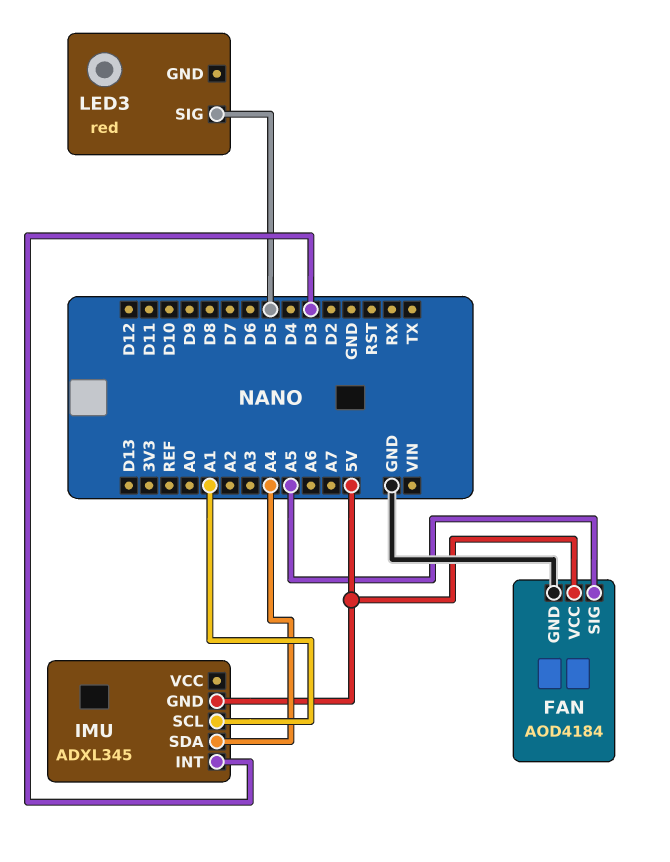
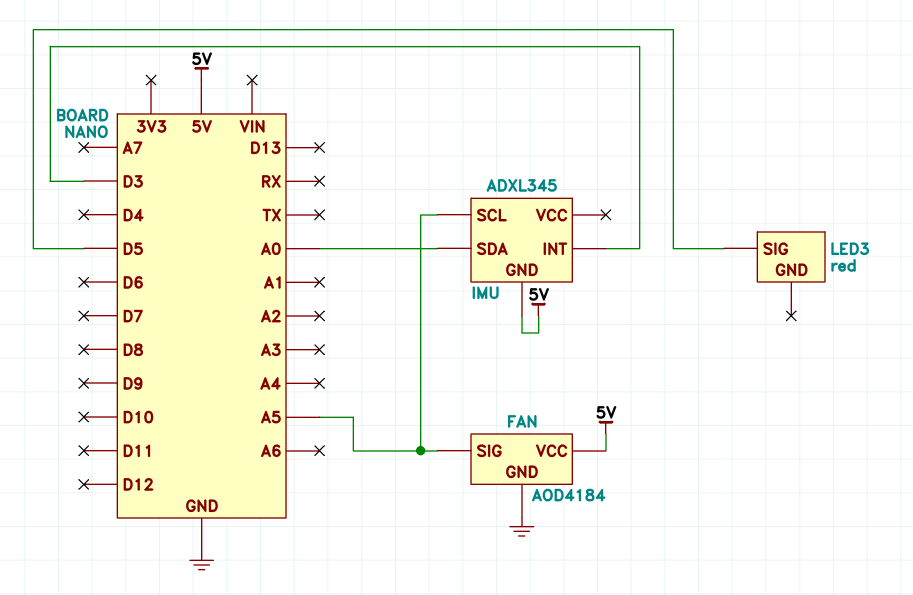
IMU pin SCL: A1 -> A5
IMU pin SDA: A4 -> A0

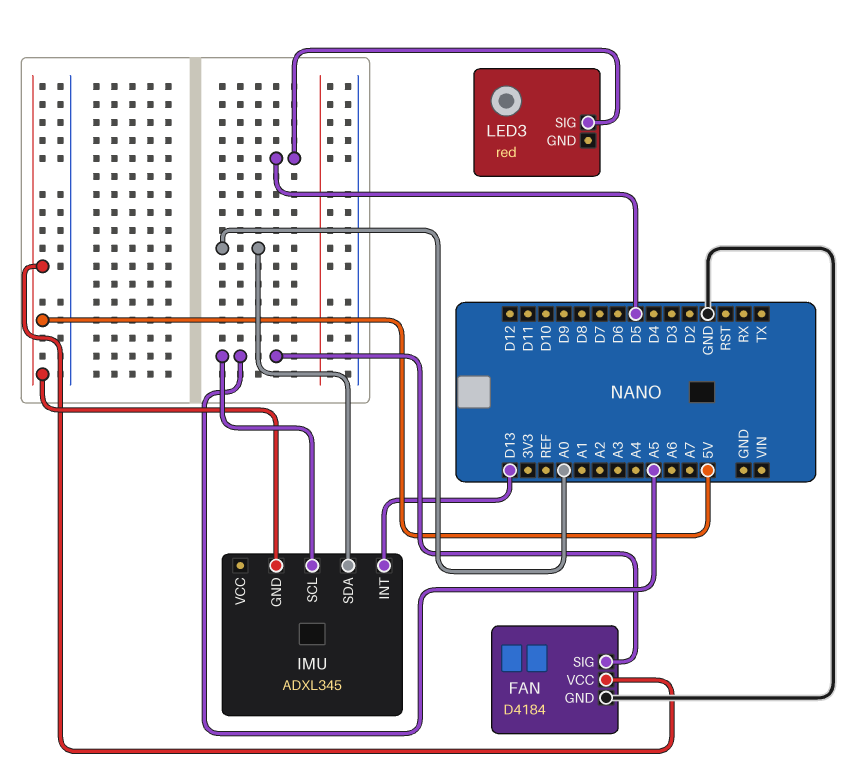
FAN: AOD4184 -> D4184
IMU pin INT: D3 -> D13

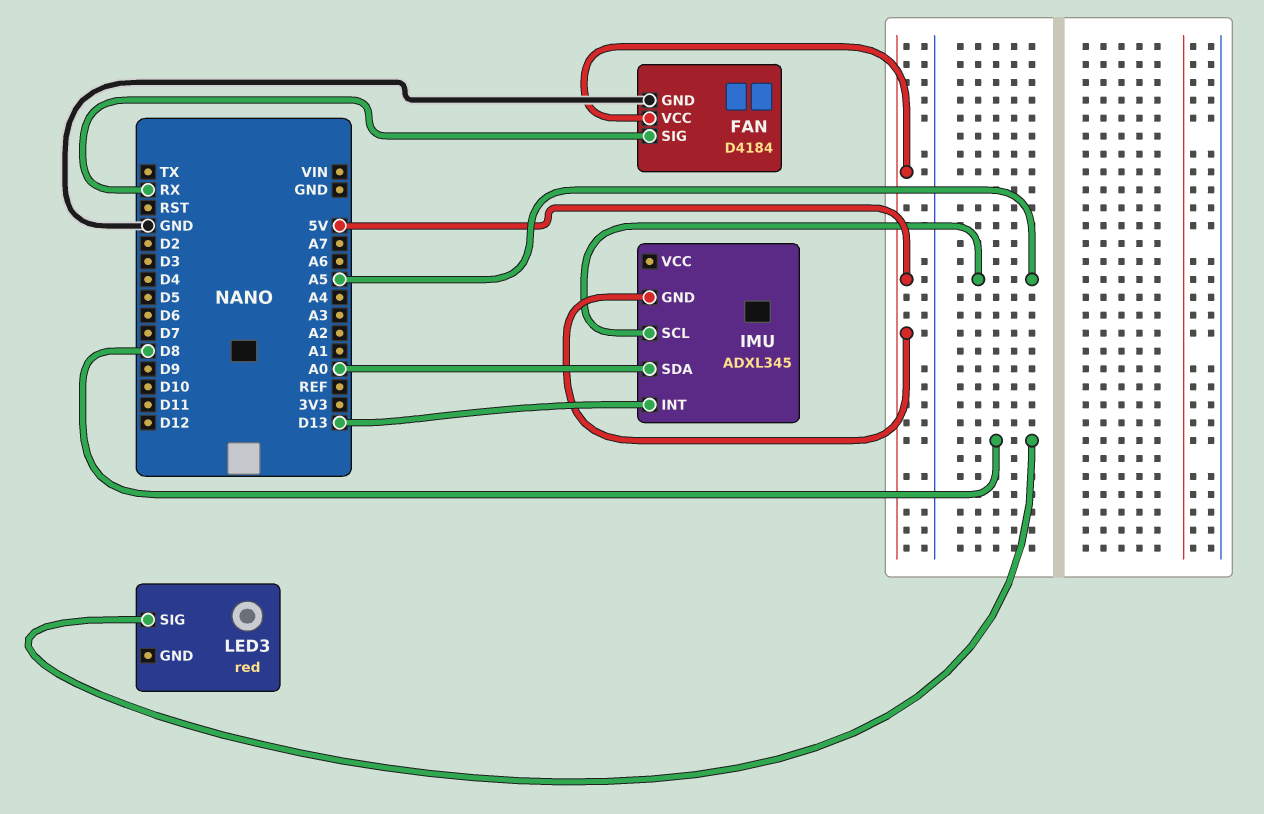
FAN pin SIG: A5 -> RX
LED3 pin SIG: D5 -> D8

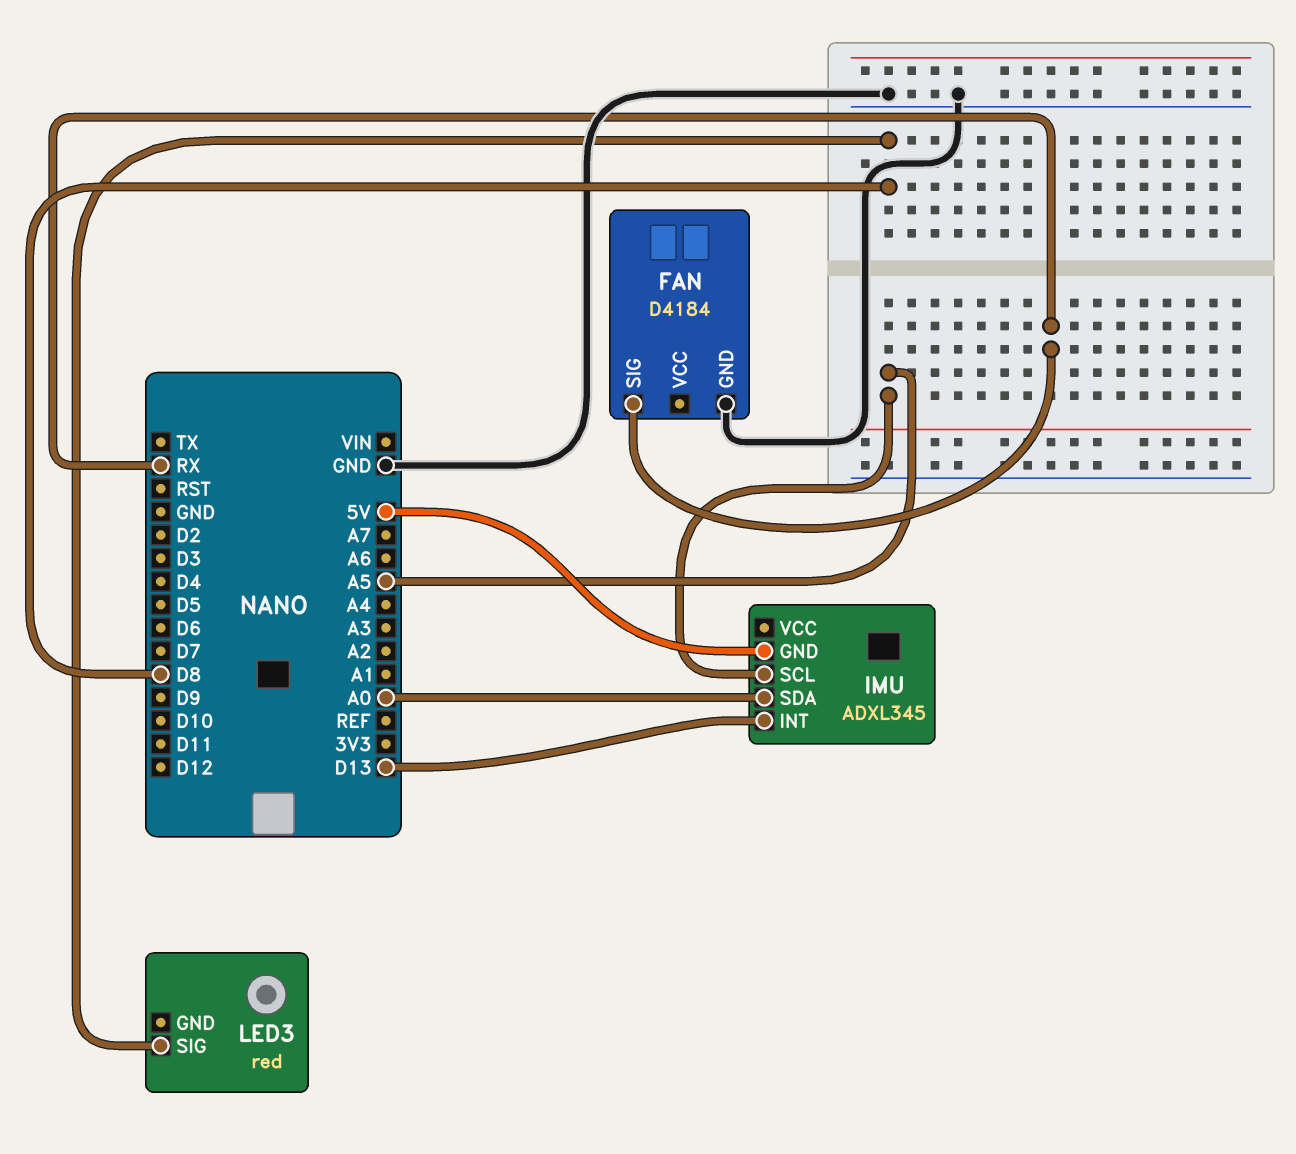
FAN pin VCC: 5V -> none

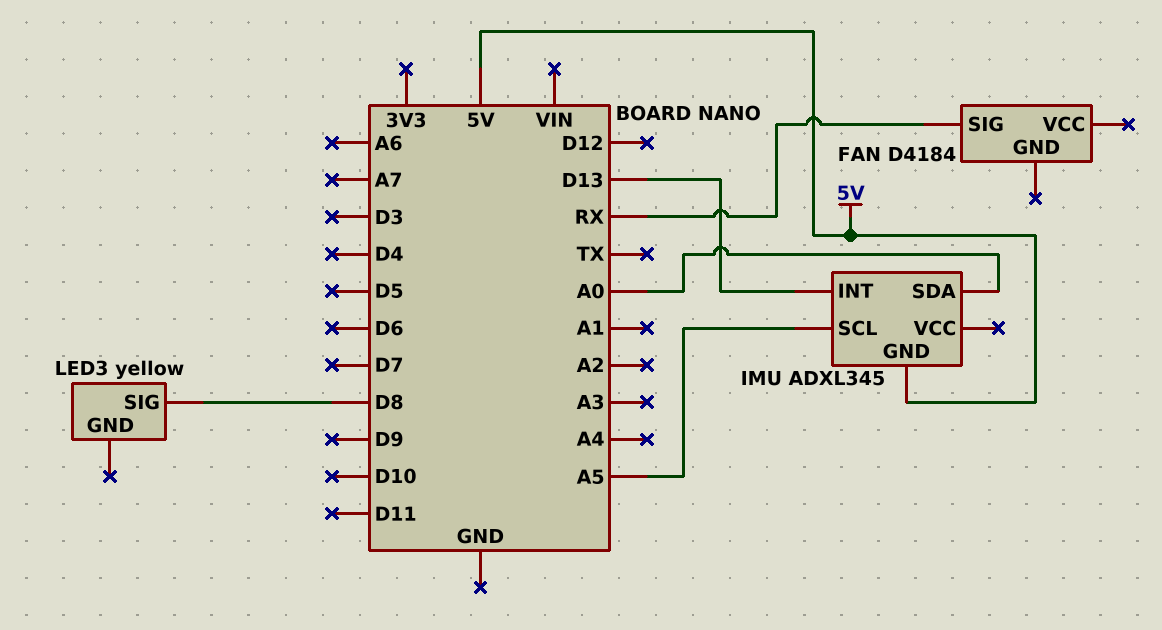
FAN pin GND: GND -> none
LED3: red -> yellow

